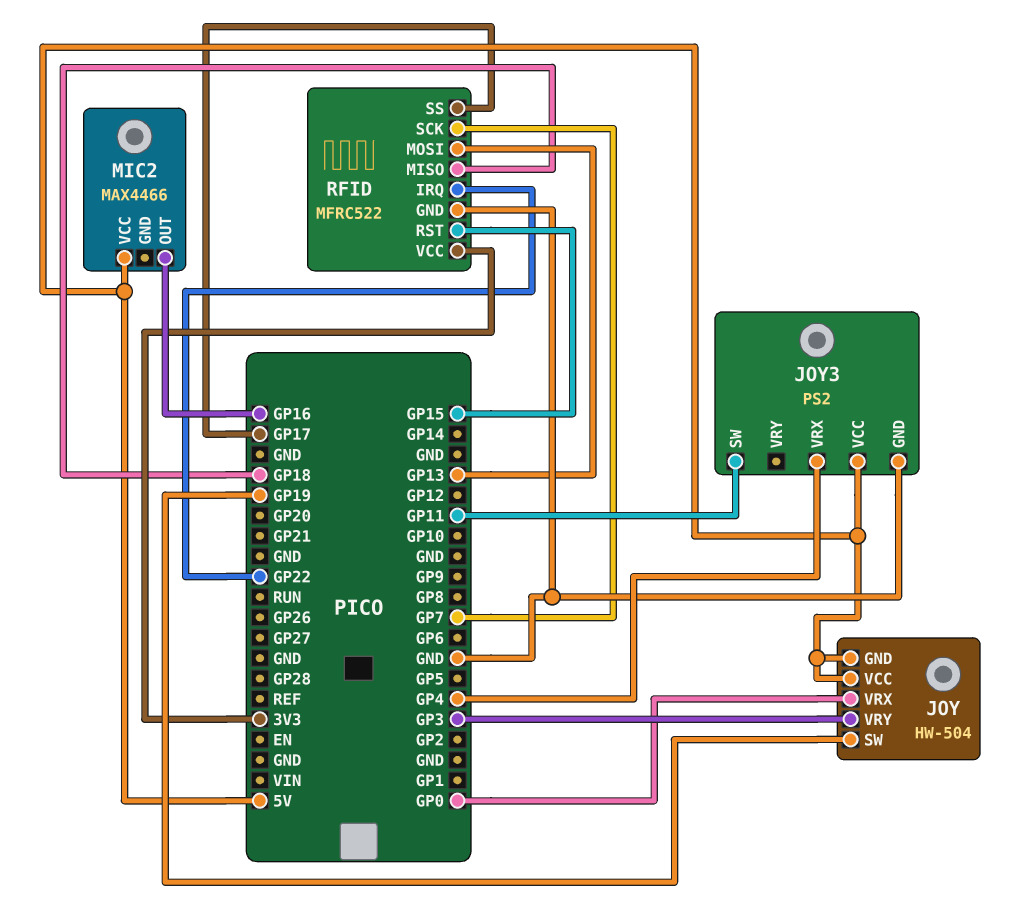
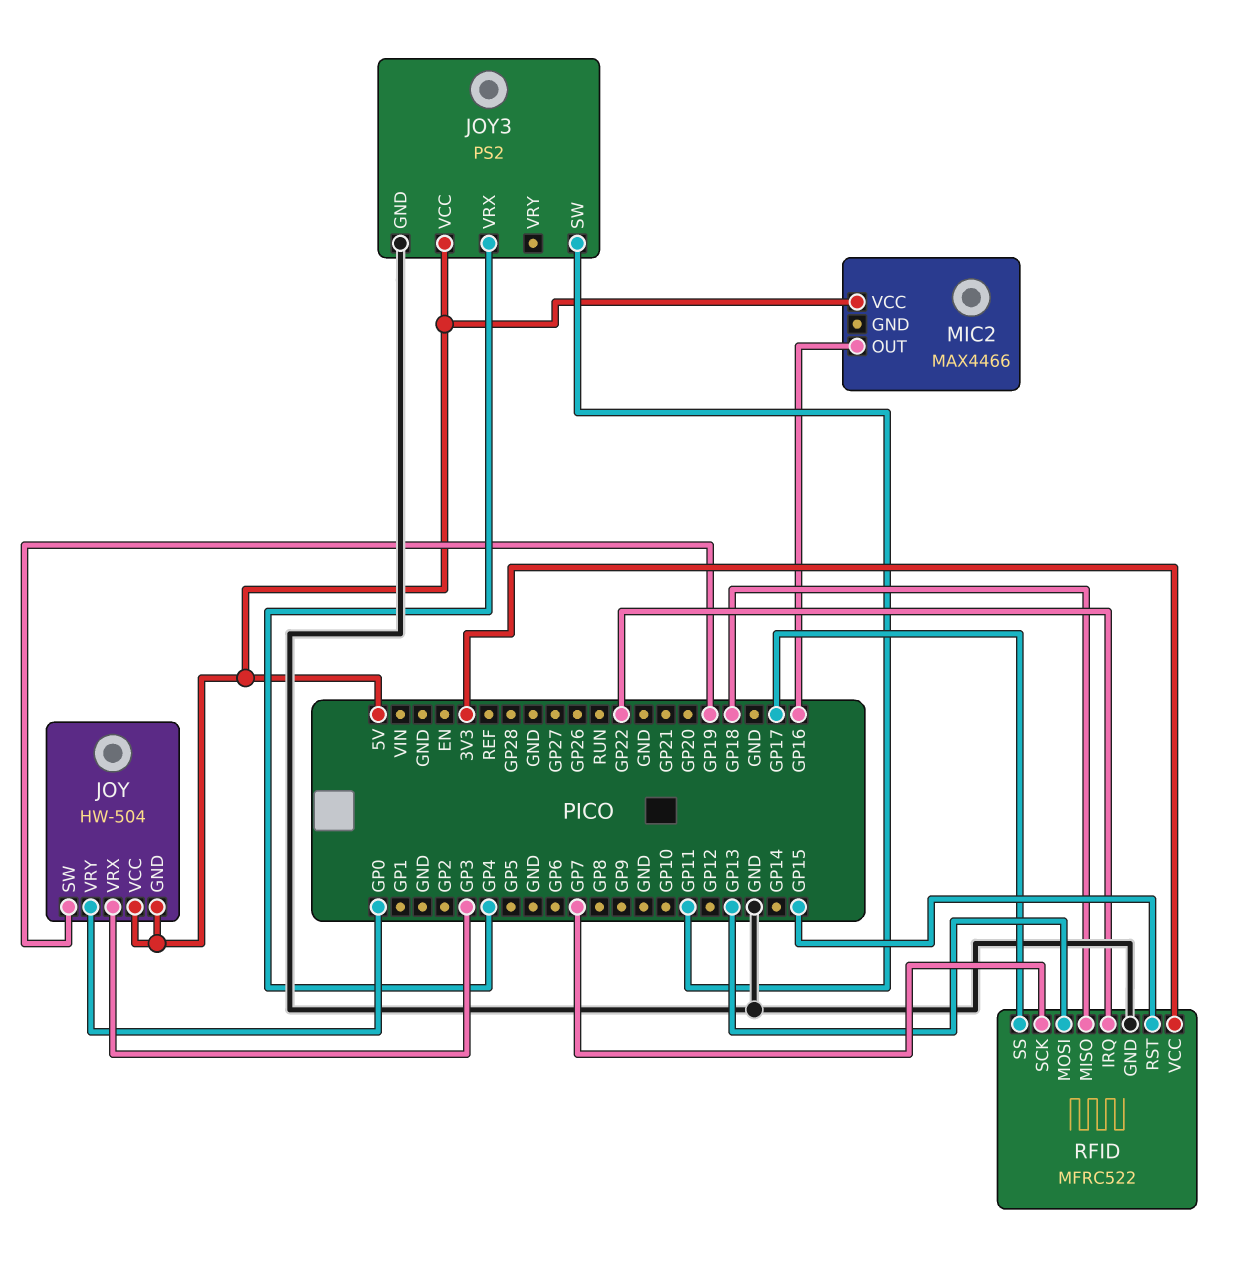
JOY pin VRX: GP0 -> GP3
JOY pin VRY: GP3 -> GP0

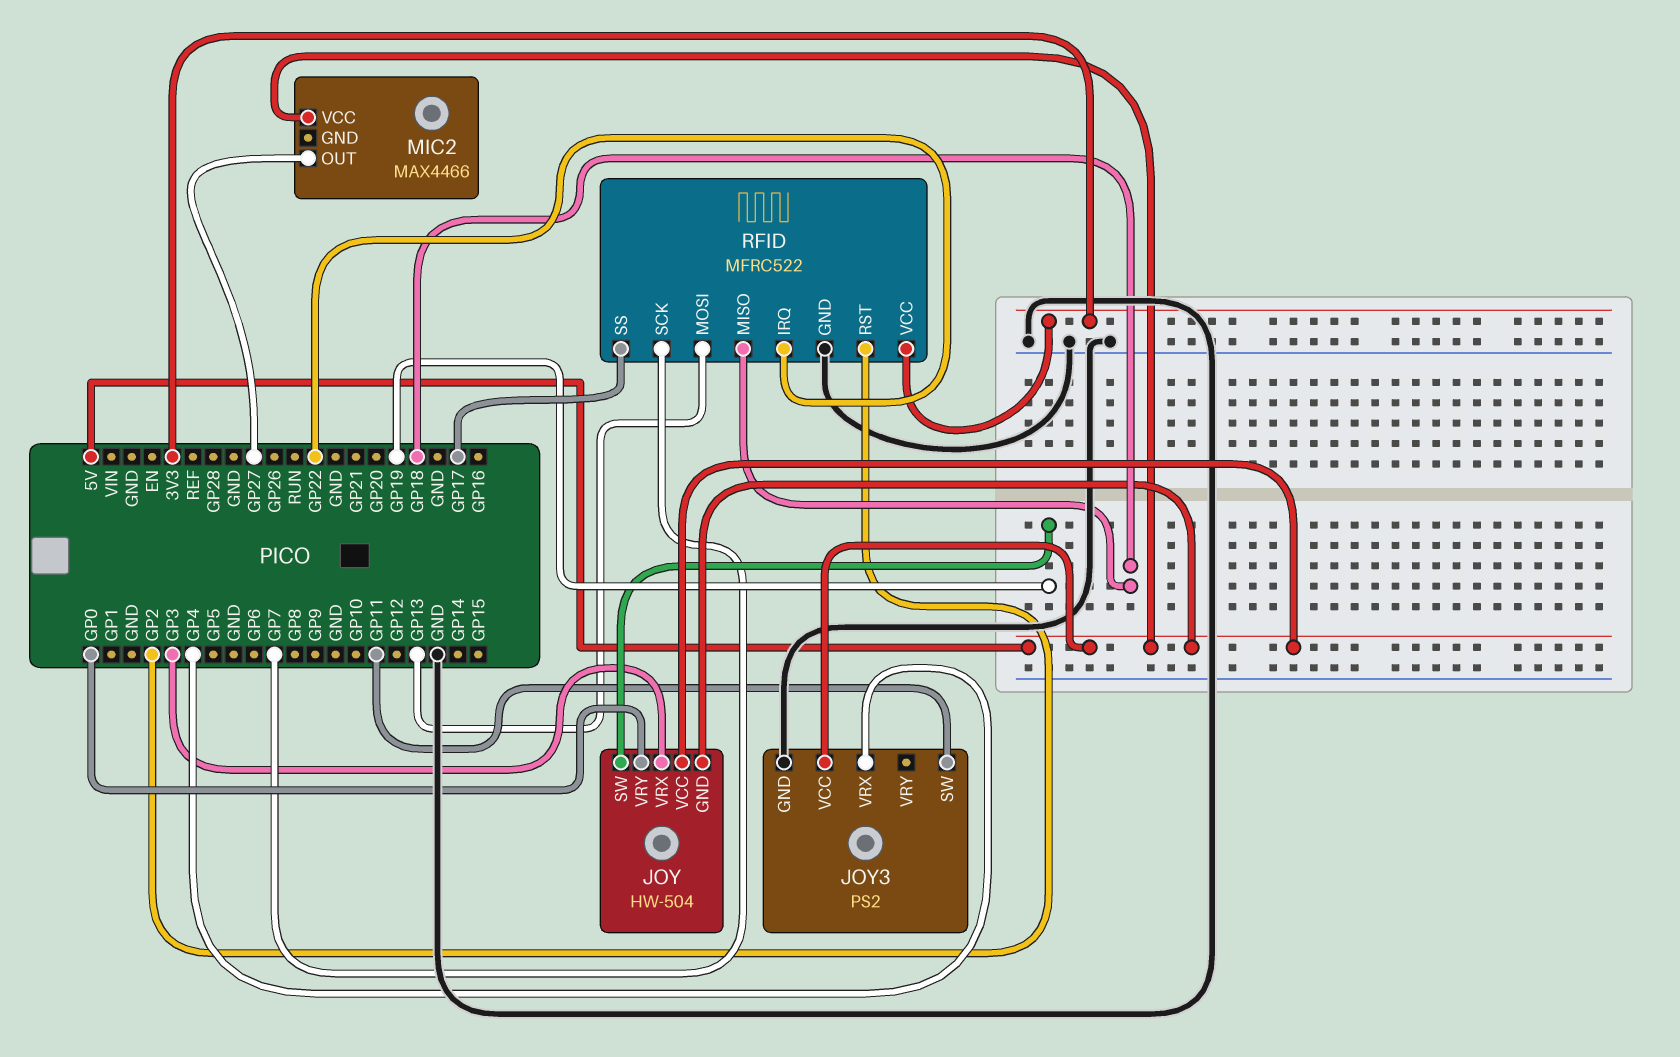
MIC2 pin OUT: GP16 -> GP27
RFID pin RST: GP15 -> GP2

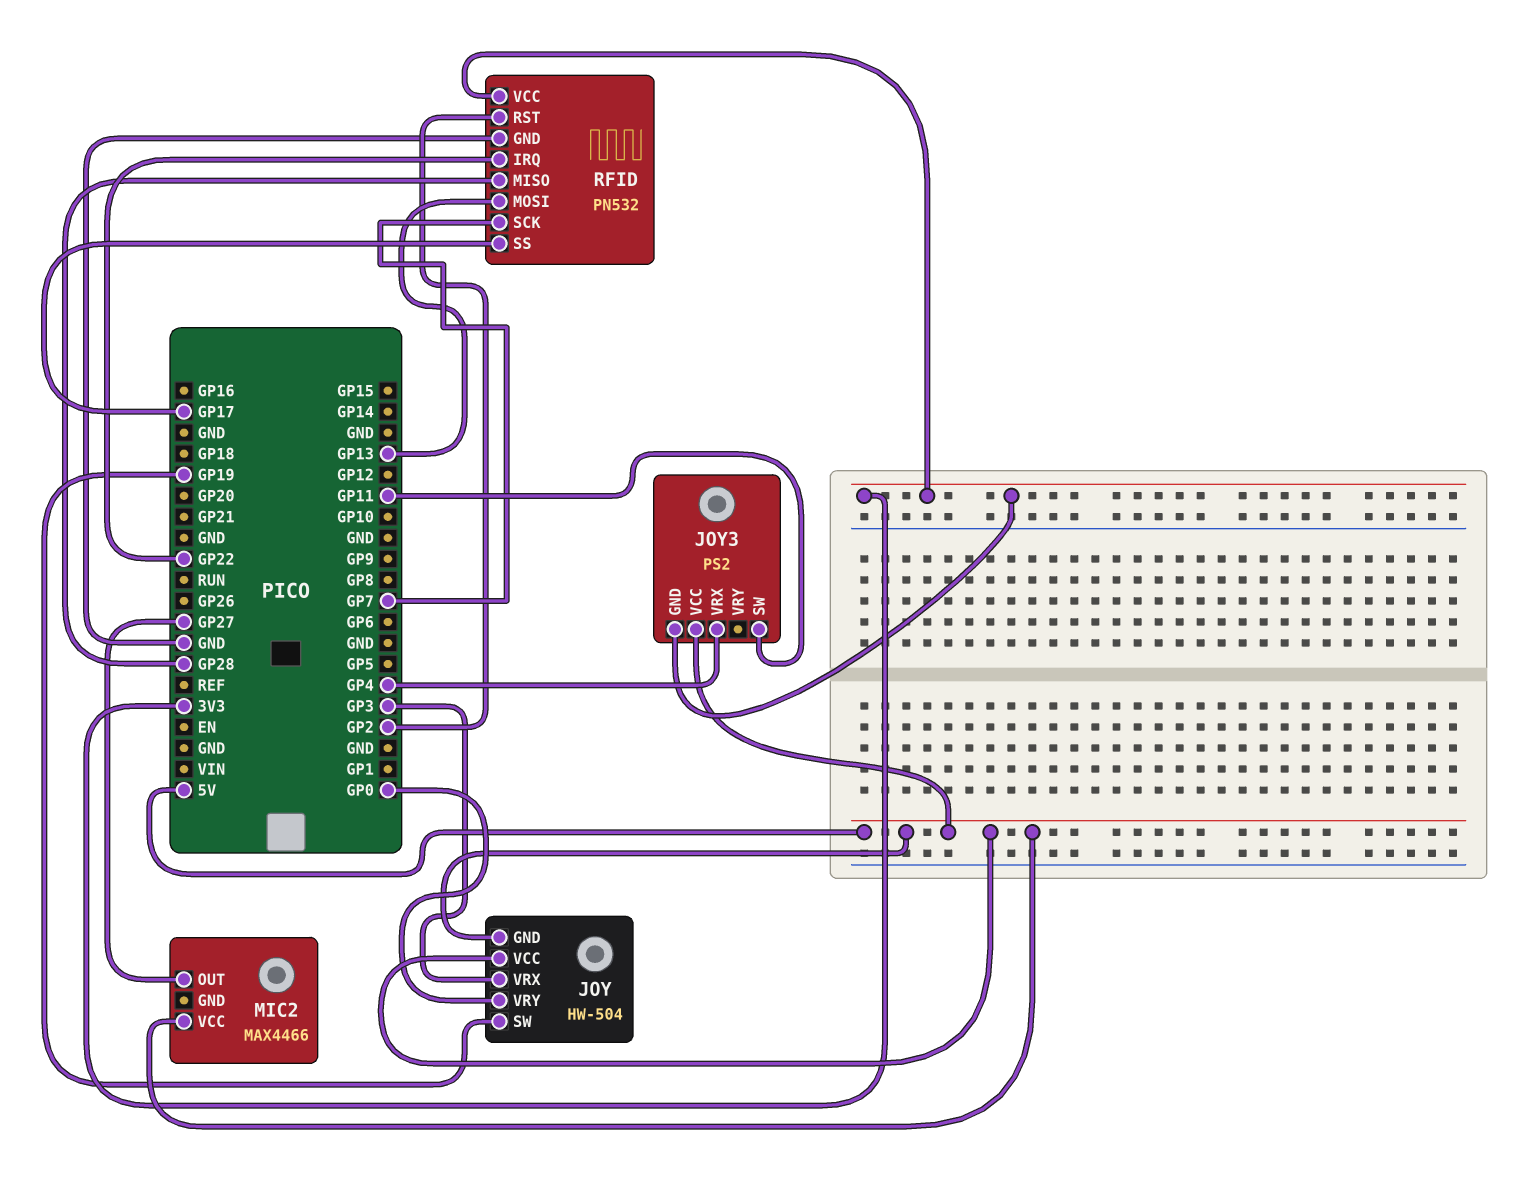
JOY3 pin GND: GND -> 3V3
RFID: MFRC522 -> PN532
RFID pin MISO: GP18 -> GP28

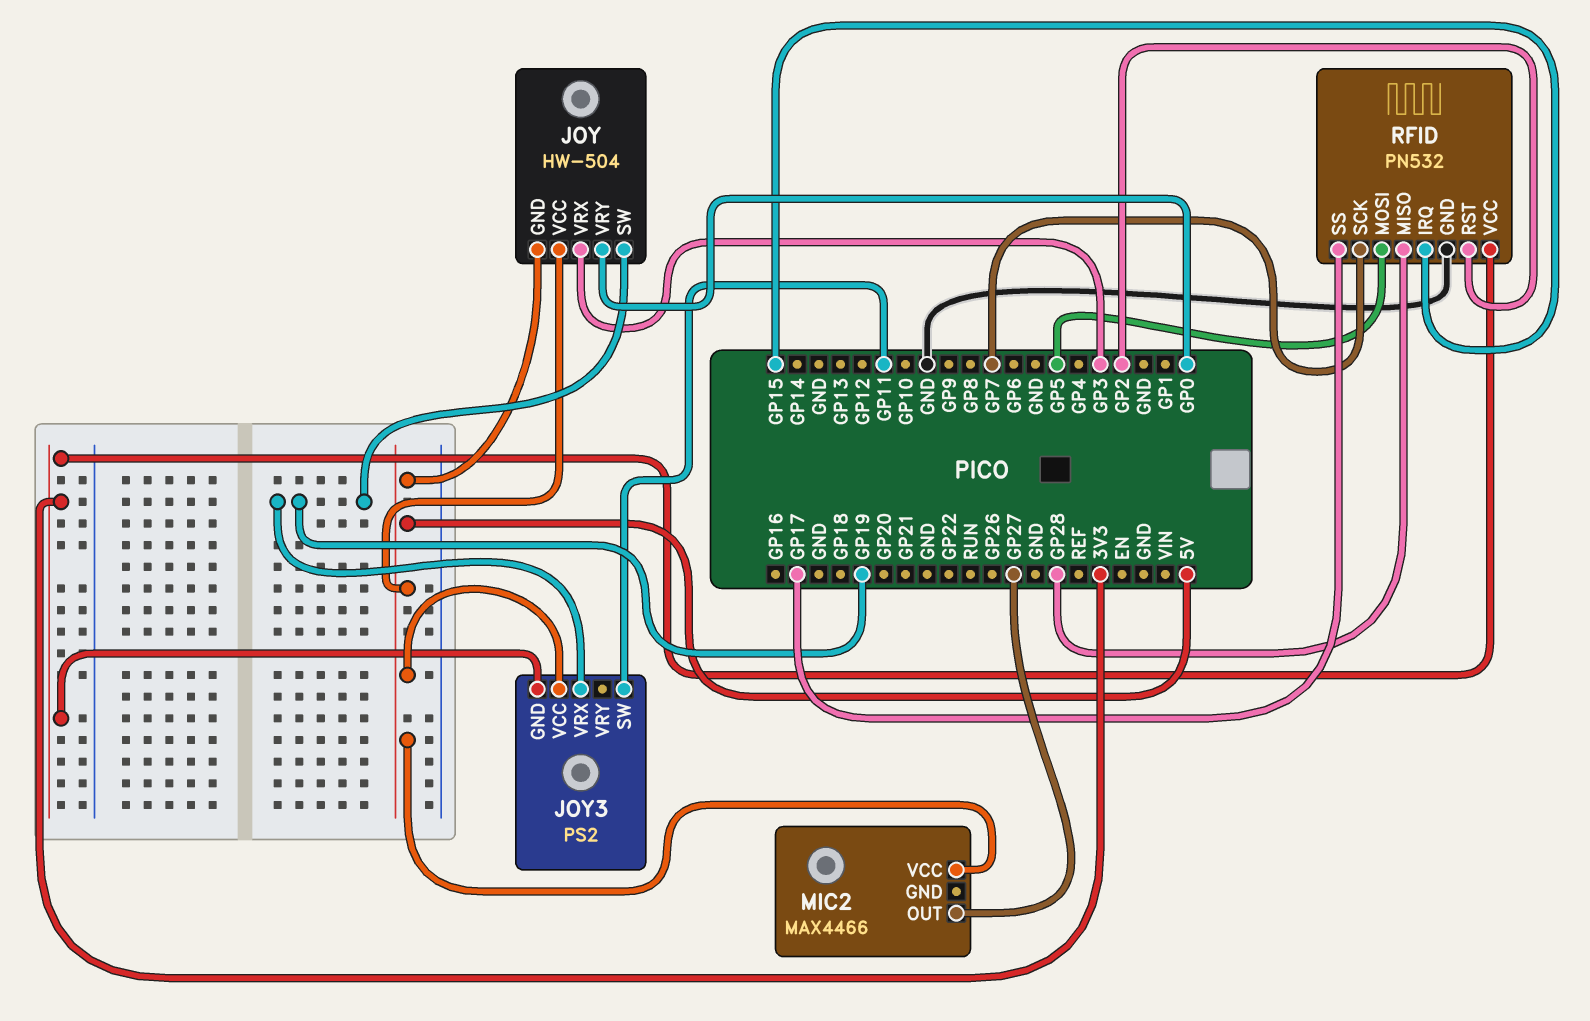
JOY3 pin VRX: GP4 -> GP19
RFID pin IRQ: GP22 -> GP15
RFID pin MOSI: GP13 -> GP5

